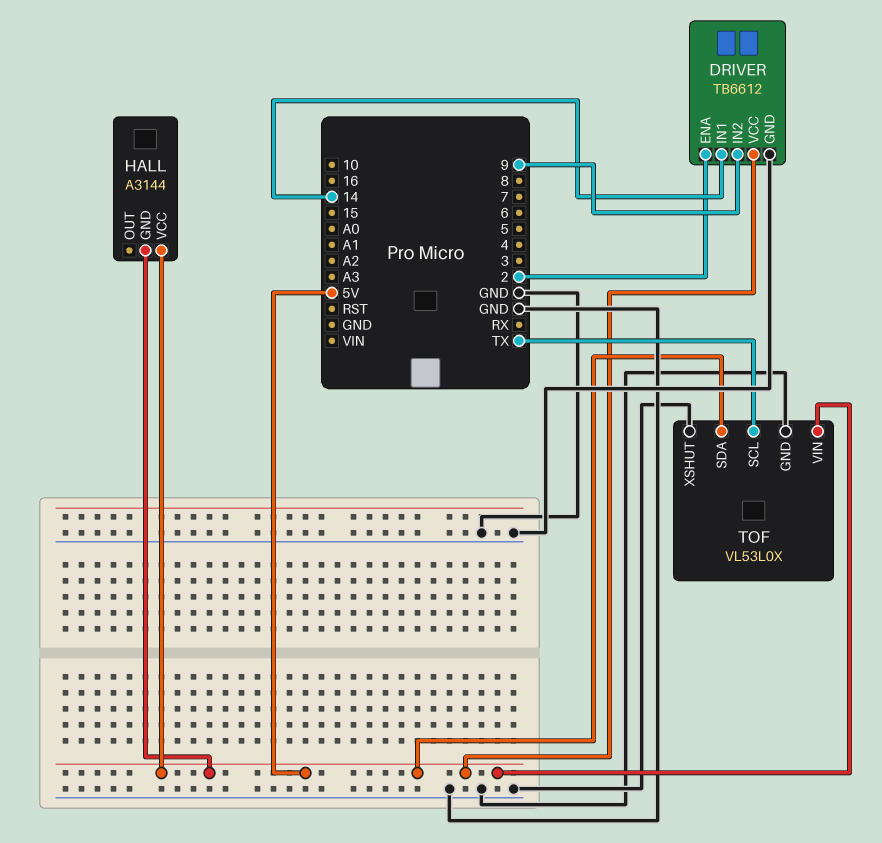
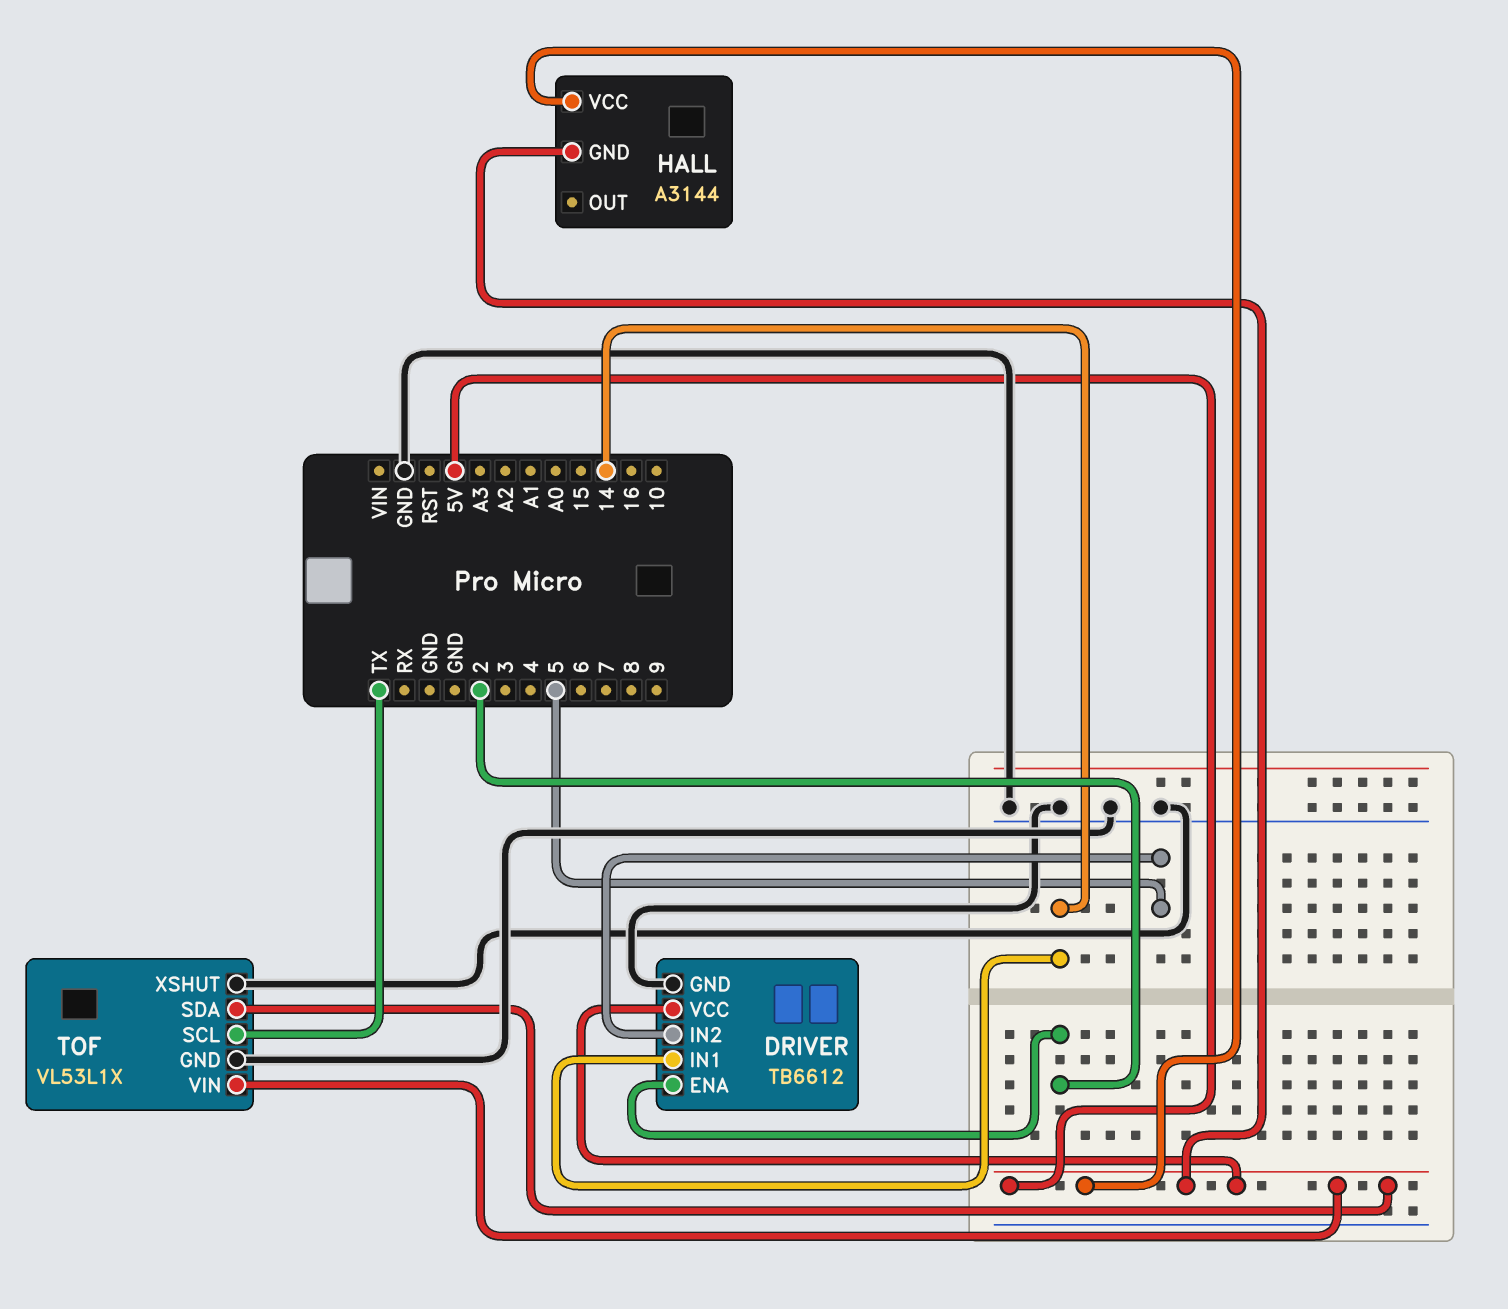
DRIVER pin IN2: 9 -> 5
TOF: VL53L0X -> VL53L1X

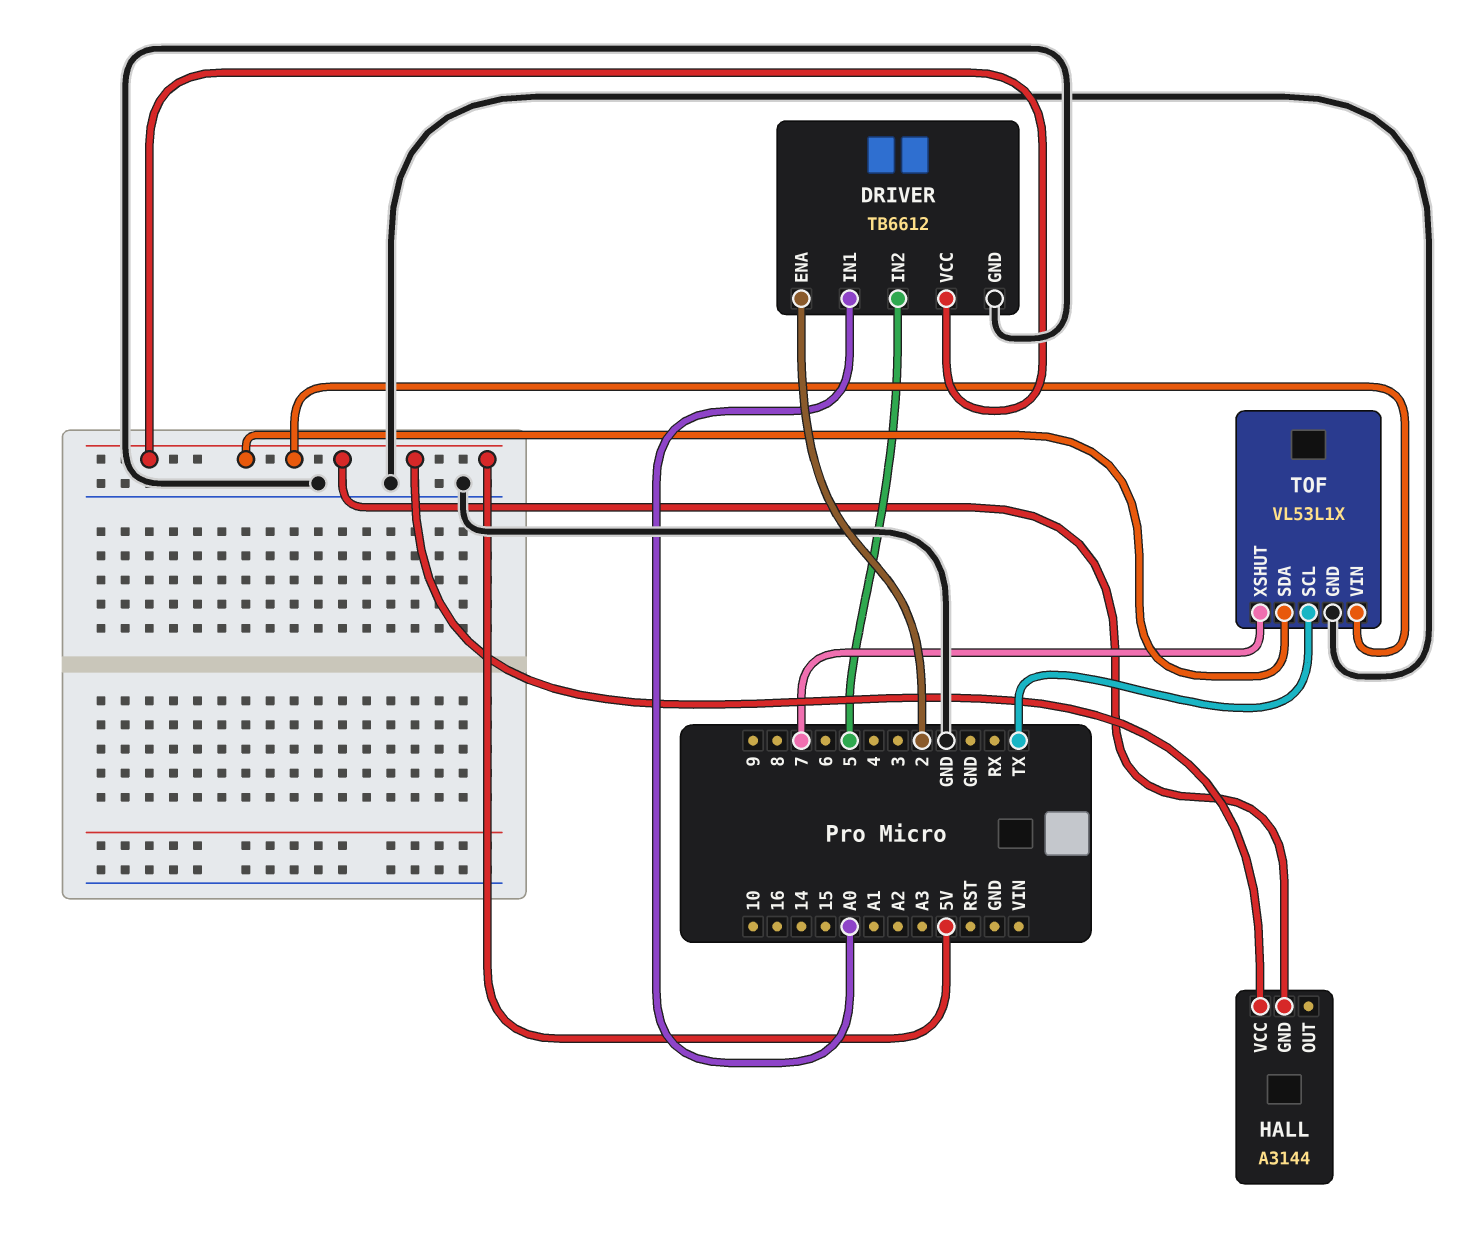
DRIVER pin IN1: 14 -> A0
TOF pin XSHUT: GND -> 7

